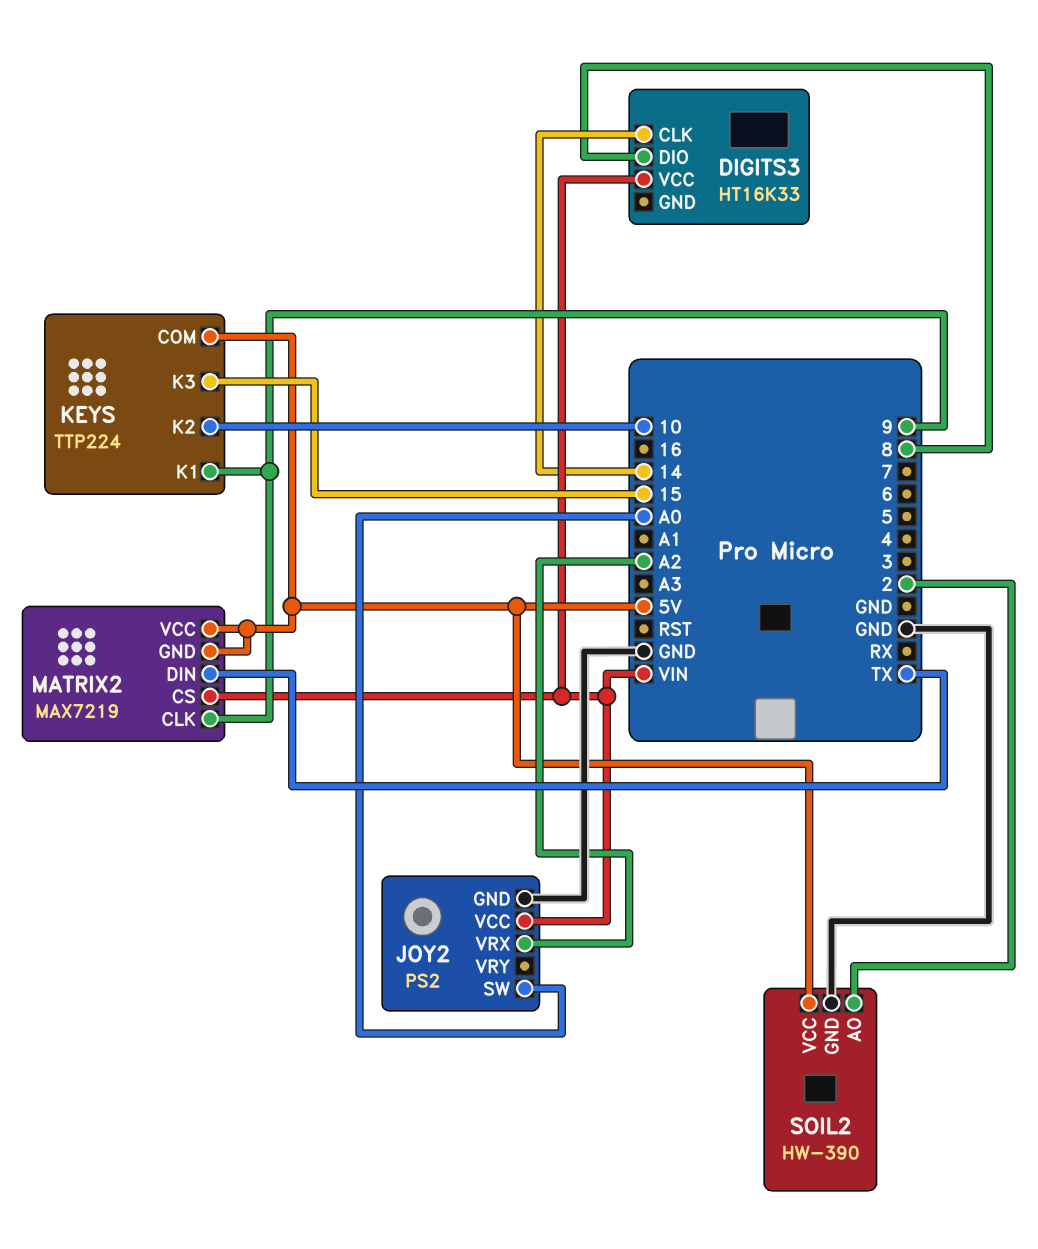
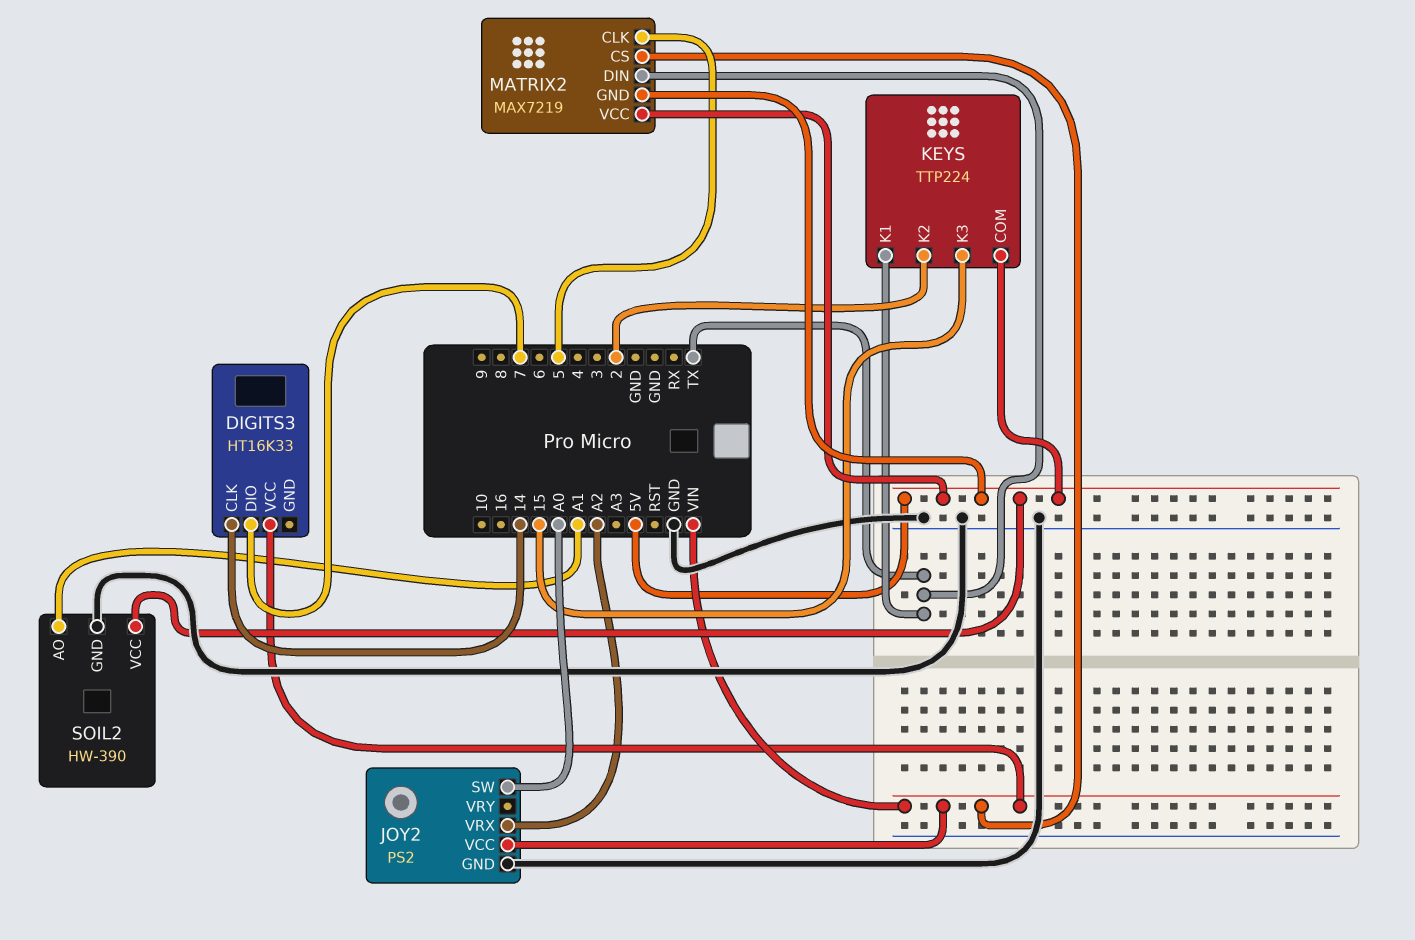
DIGITS3 pin DIO: 8 -> 7
KEYS pin K1: 9 -> TX
KEYS pin K2: 10 -> 2
MATRIX2 pin CLK: 9 -> 5
SOIL2 pin AO: 2 -> A1

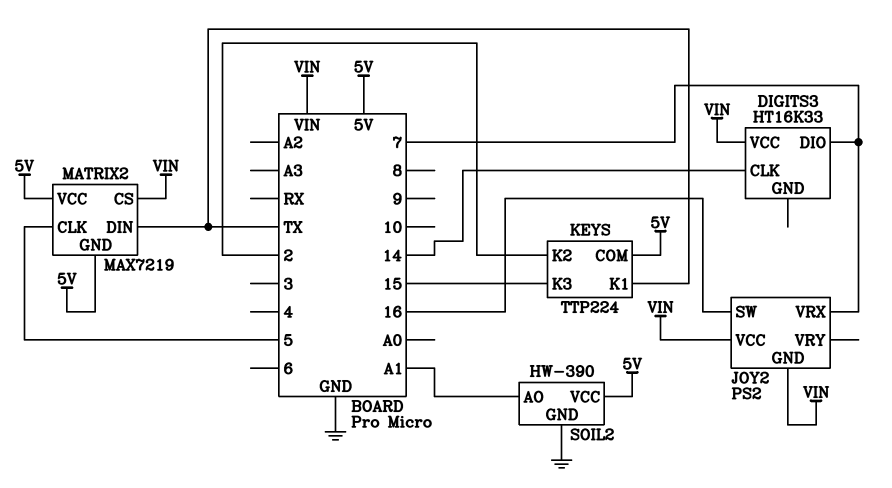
JOY2 pin GND: GND -> VIN
JOY2 pin SW: A0 -> 16
JOY2 pin VRX: A2 -> 7

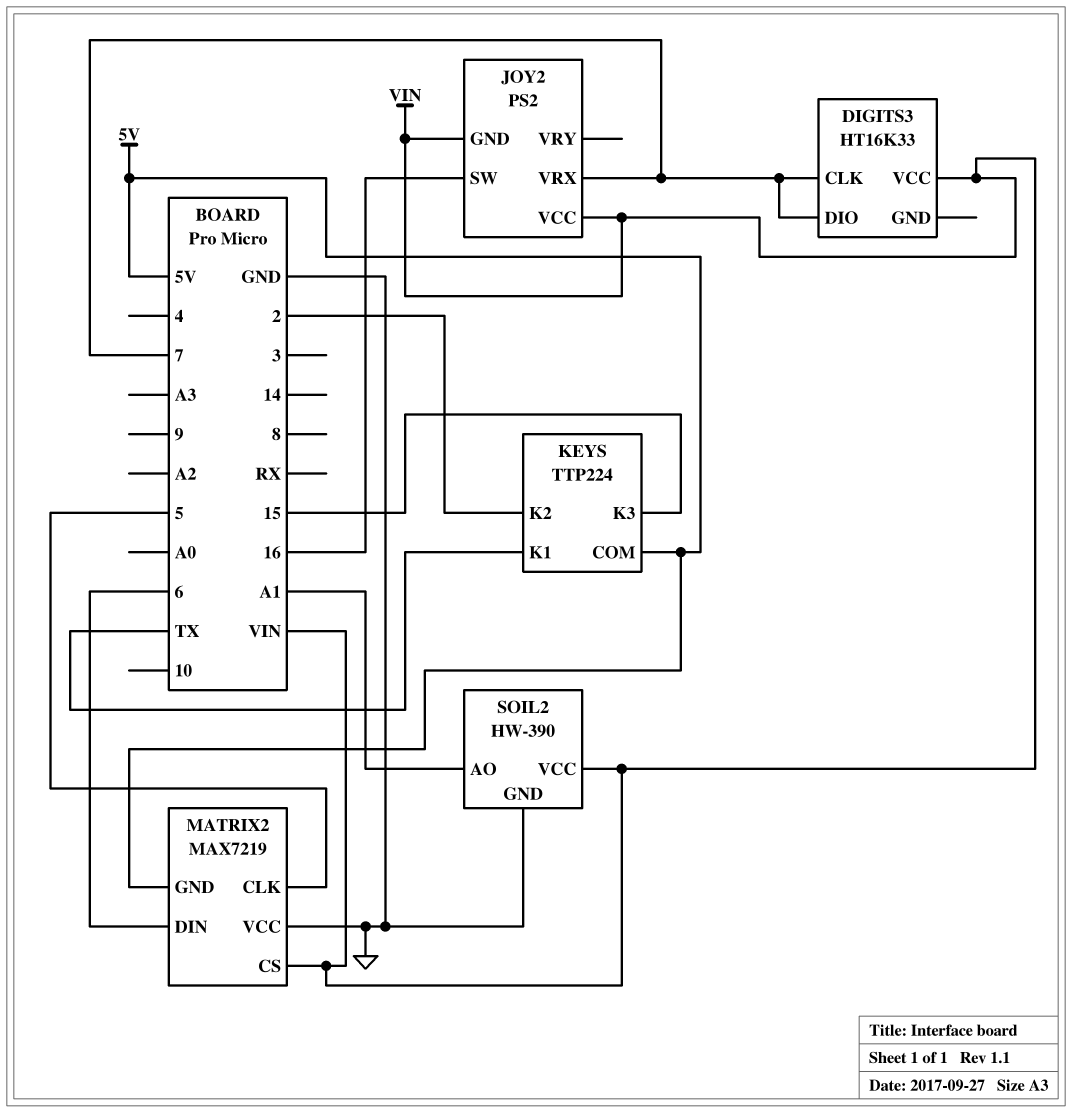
DIGITS3 pin CLK: 14 -> 7
MATRIX2 pin DIN: TX -> 6
MATRIX2 pin VCC: 5V -> GND
SOIL2 pin VCC: 5V -> VIN

